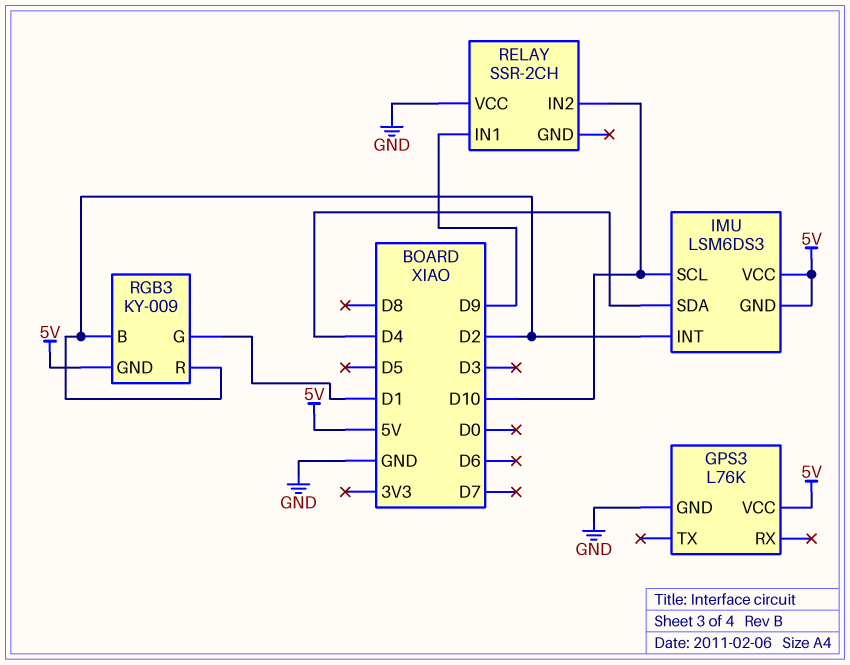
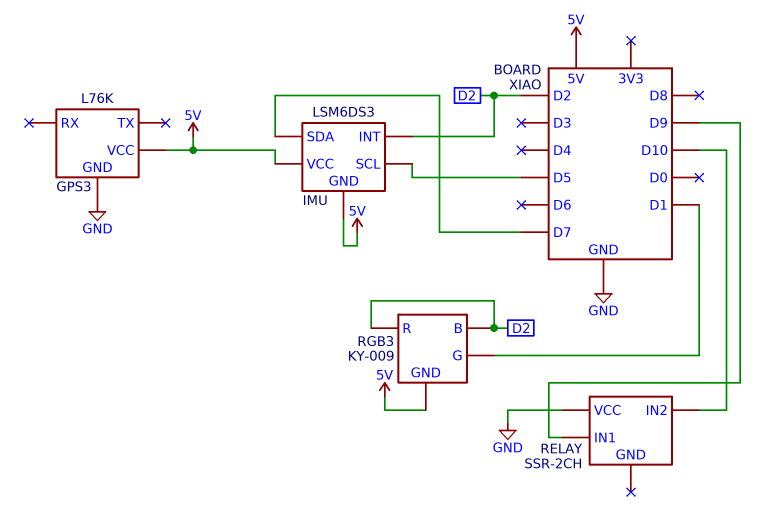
IMU pin SCL: D10 -> D5
IMU pin SDA: D4 -> D7

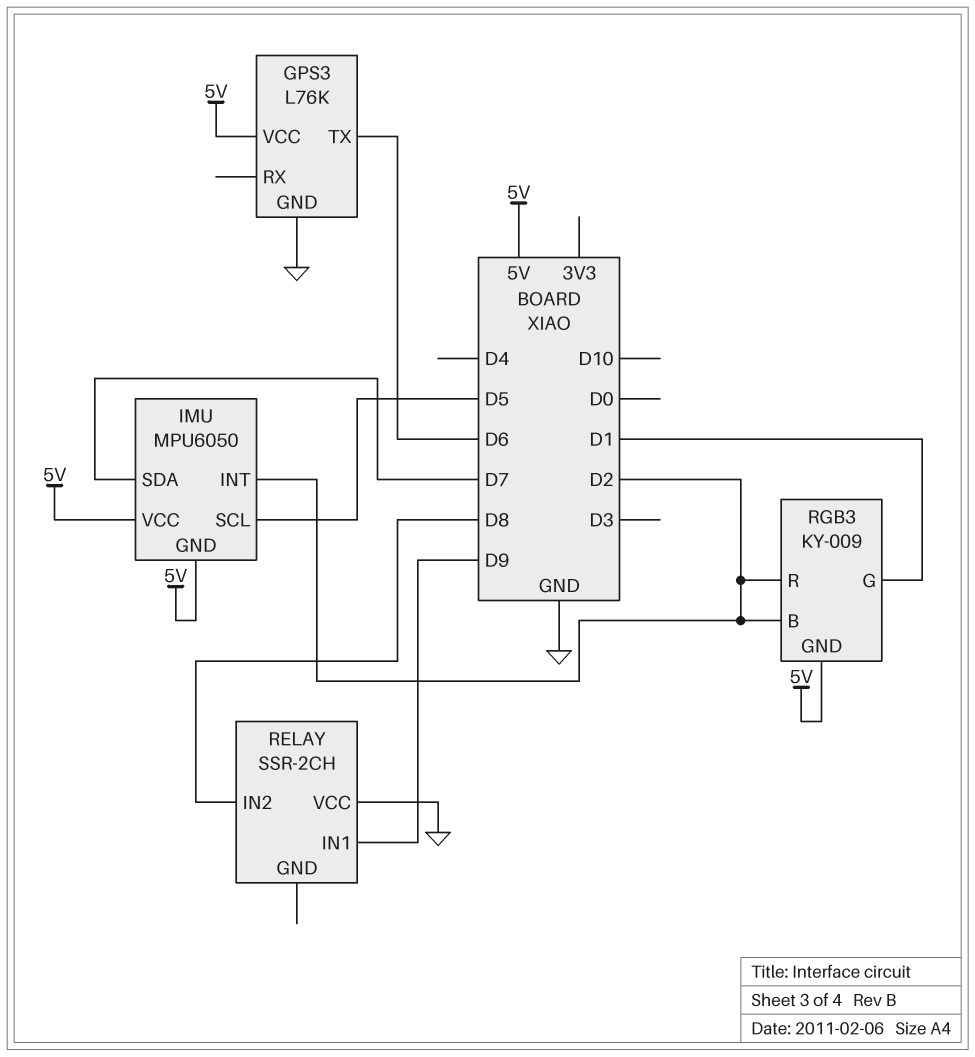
GPS3 pin TX: none -> D6
IMU: LSM6DS3 -> MPU6050
RELAY pin IN2: D10 -> D8

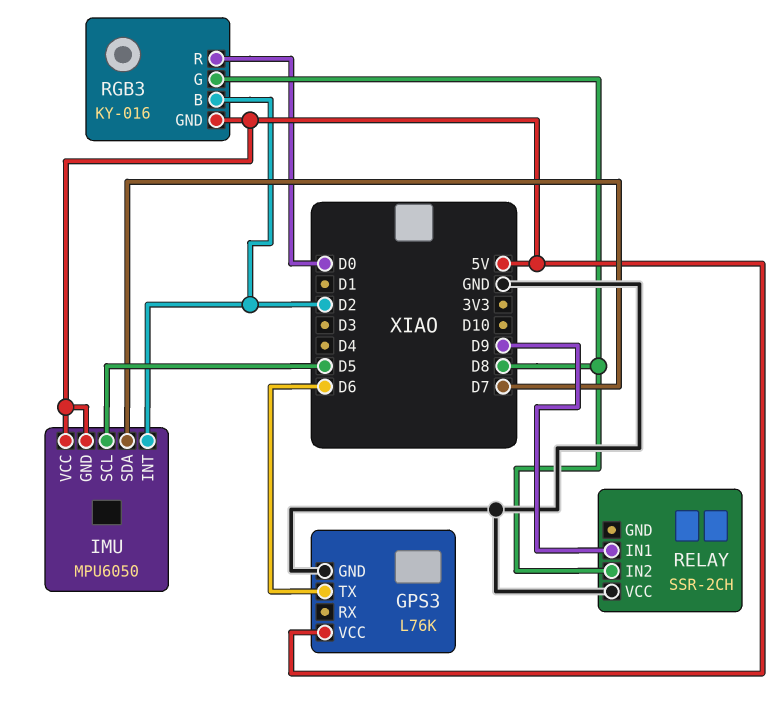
RGB3: KY-009 -> KY-016
RGB3 pin G: D1 -> D8
RGB3 pin R: D2 -> D0

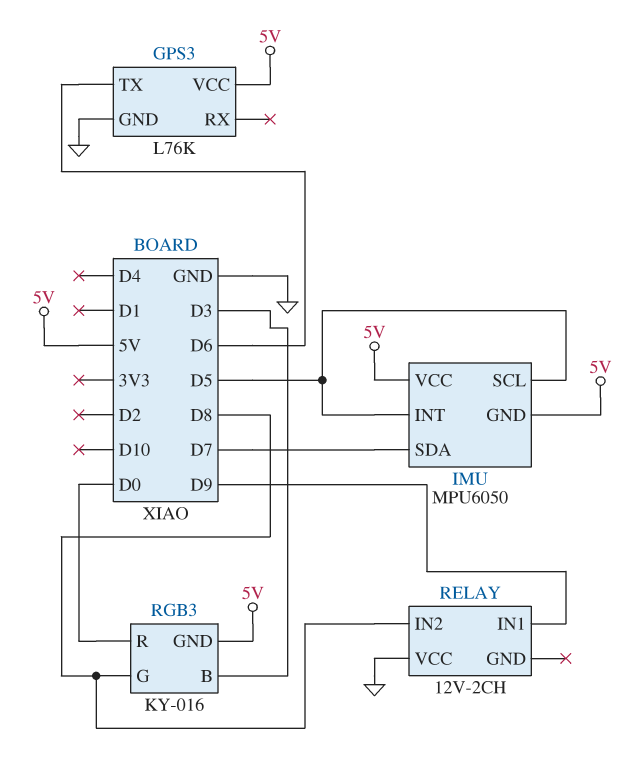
IMU pin INT: D2 -> D5
RELAY: SSR-2CH -> 12V-2CH
RGB3 pin B: D2 -> D3

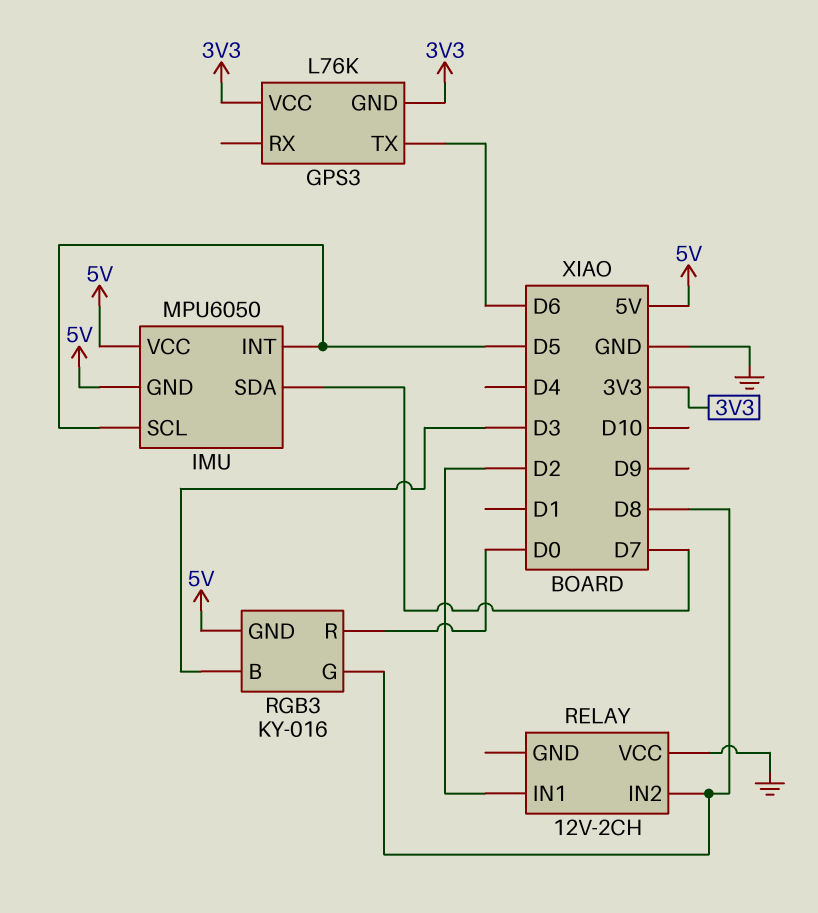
GPS3 pin GND: GND -> 3V3
GPS3 pin VCC: 5V -> 3V3
RELAY pin IN1: D9 -> D2

